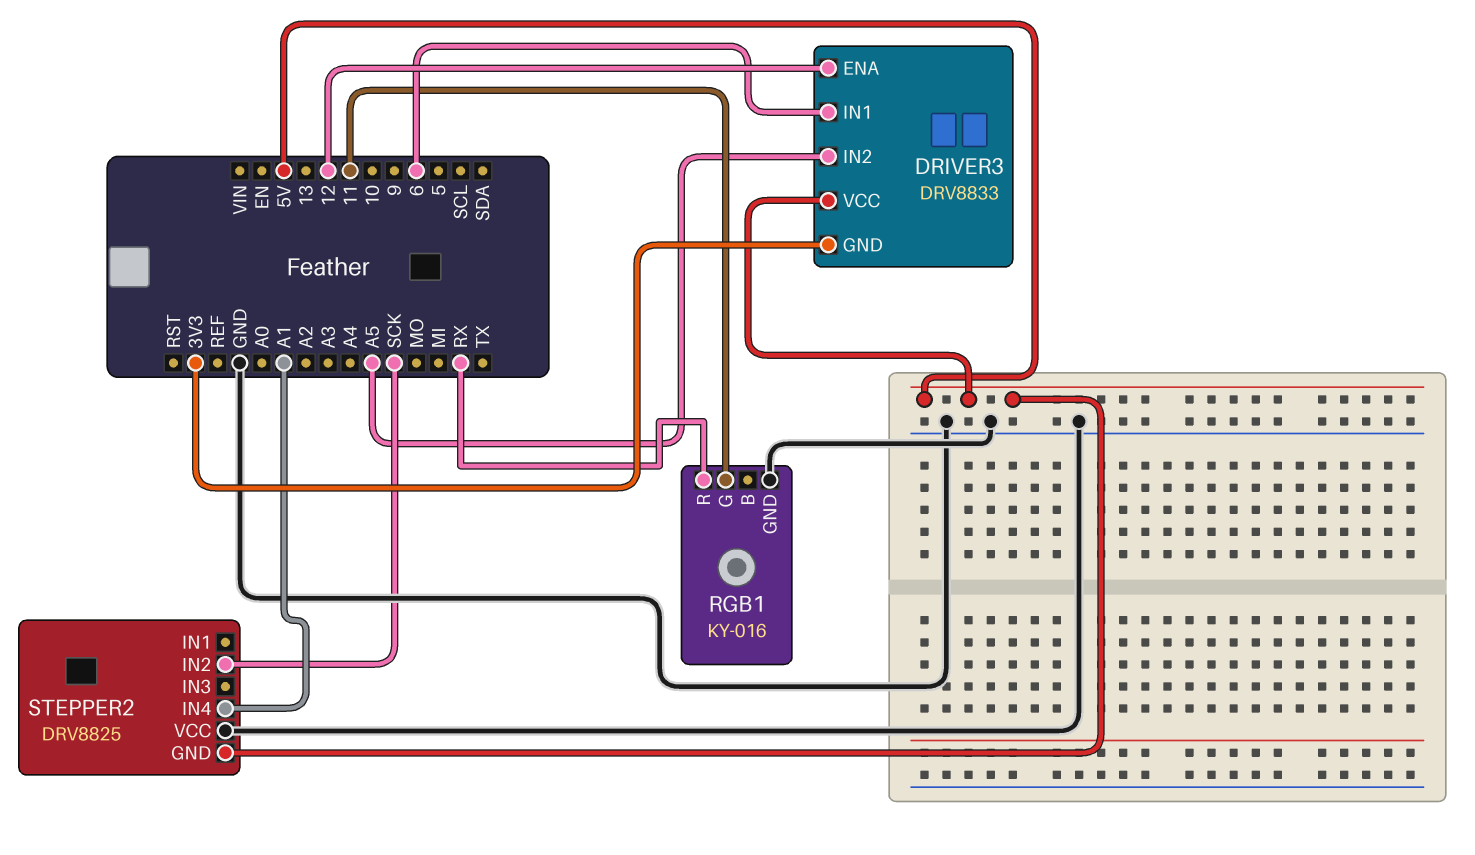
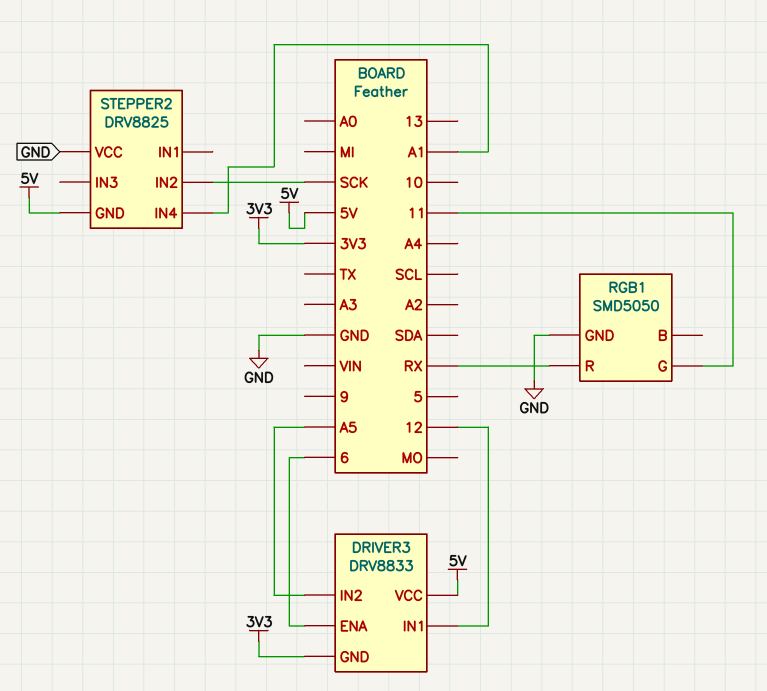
DRIVER3 pin ENA: 12 -> 6
DRIVER3 pin IN1: 6 -> 12
RGB1: KY-016 -> SMD5050

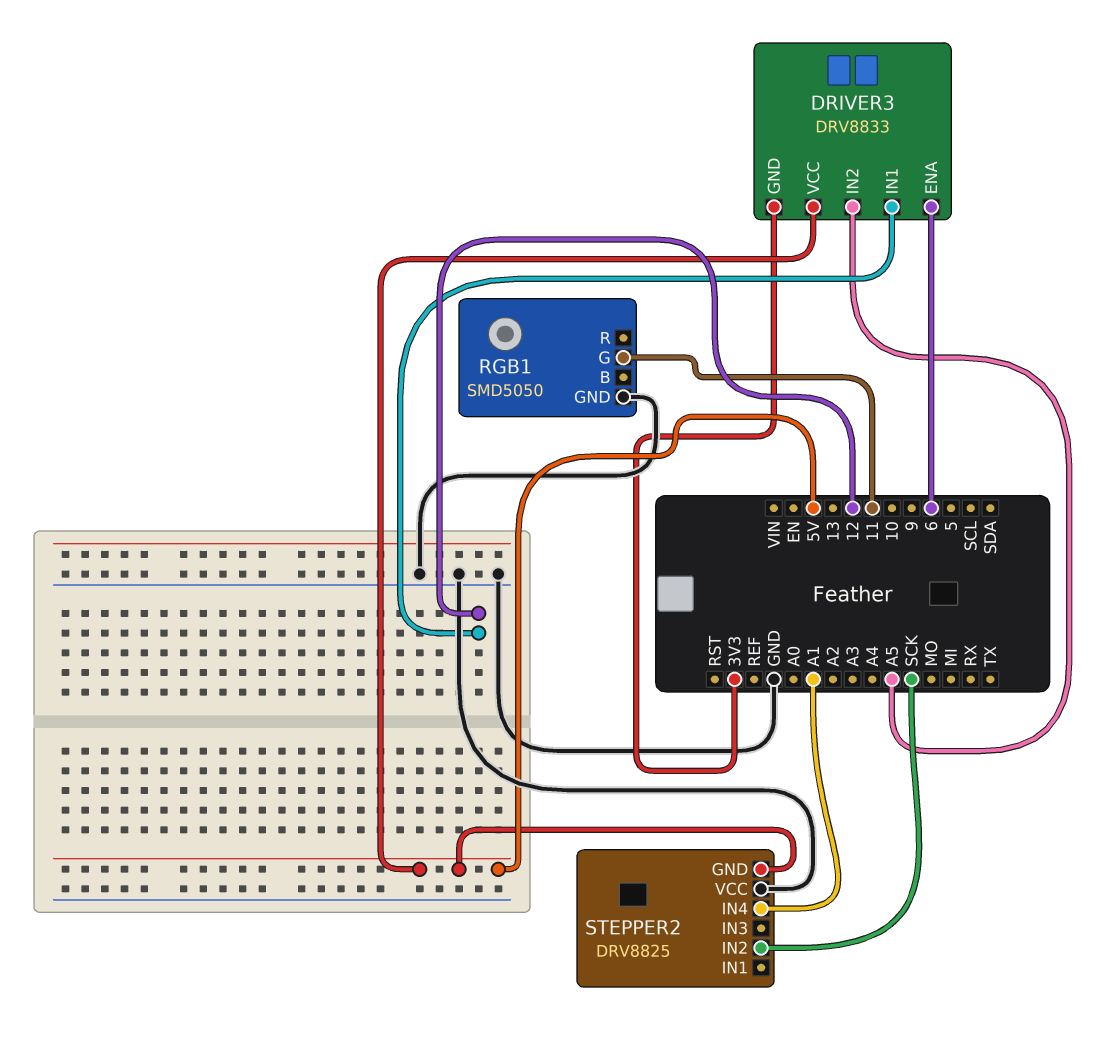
RGB1 pin R: RX -> none

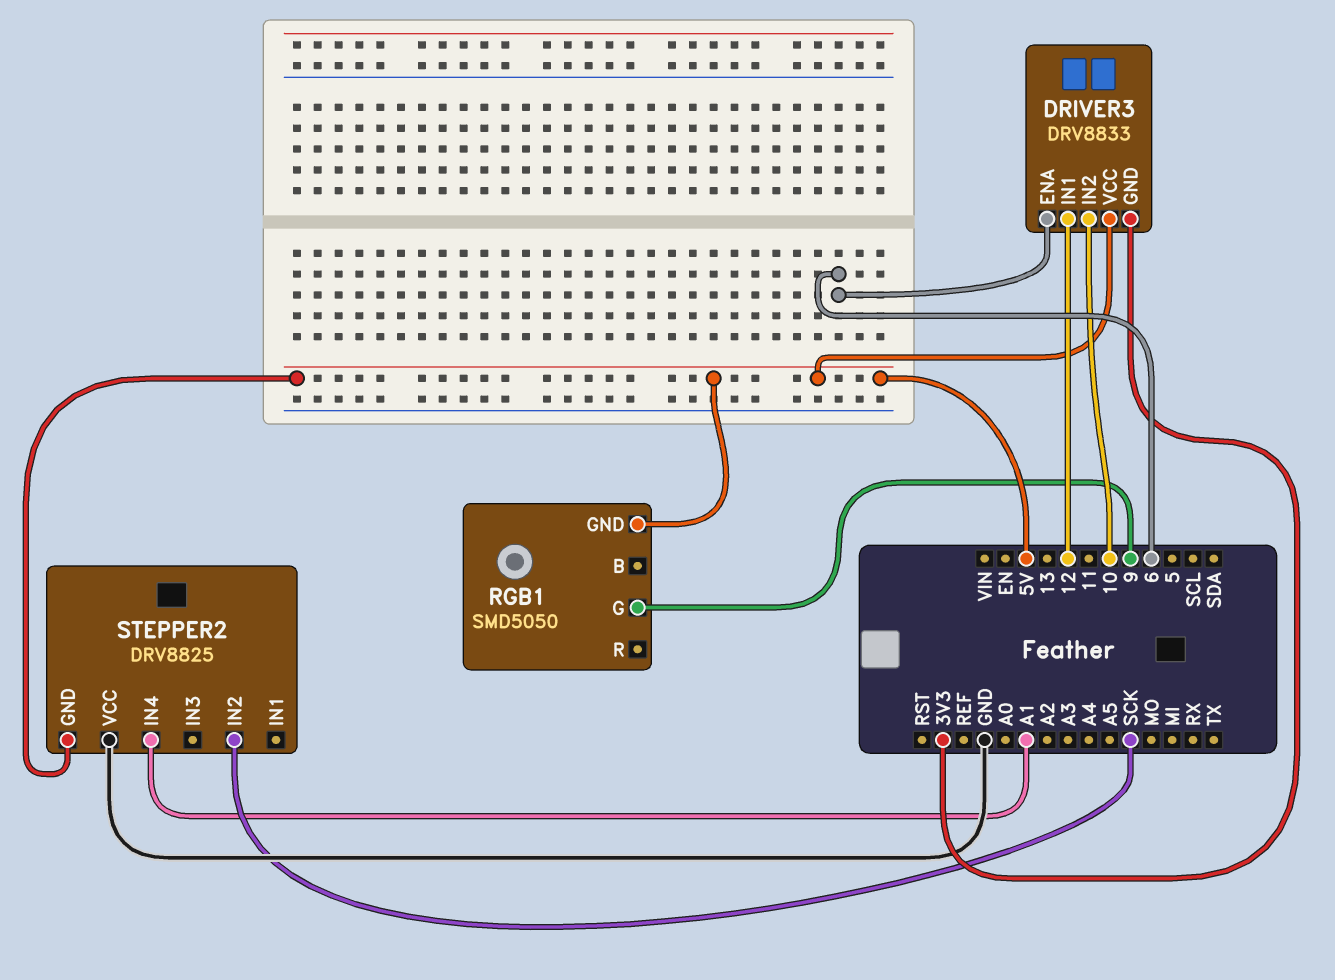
DRIVER3 pin IN2: A5 -> 10
RGB1 pin G: 11 -> 9
RGB1 pin GND: GND -> 5V

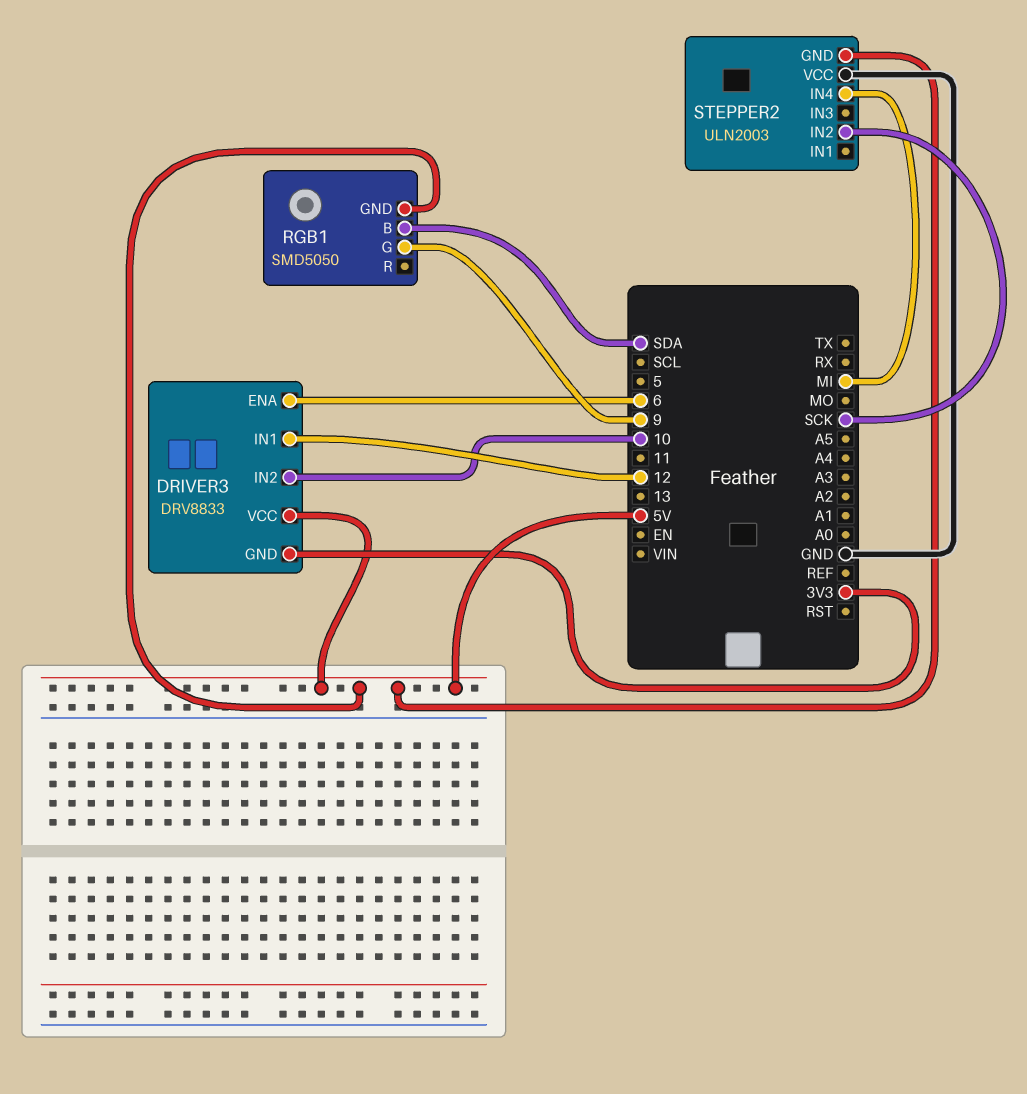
RGB1 pin B: none -> SDA
STEPPER2: DRV8825 -> ULN2003
STEPPER2 pin IN4: A1 -> MI

